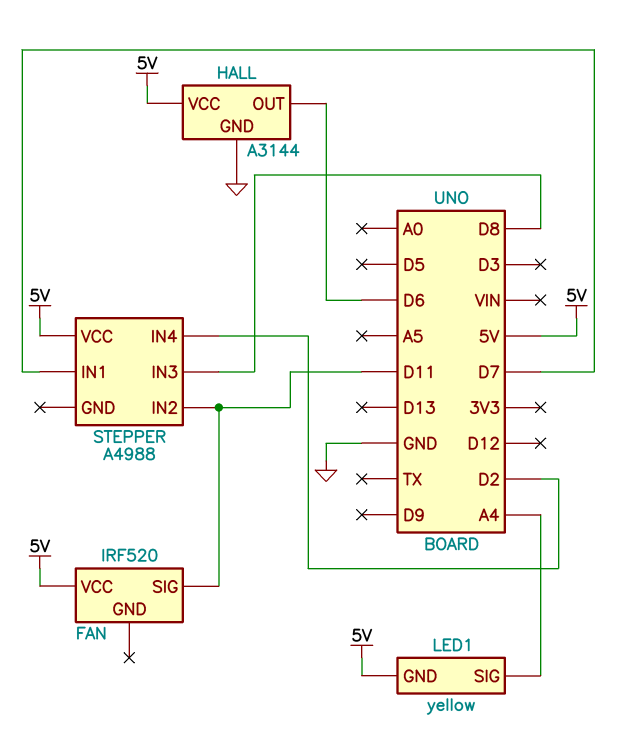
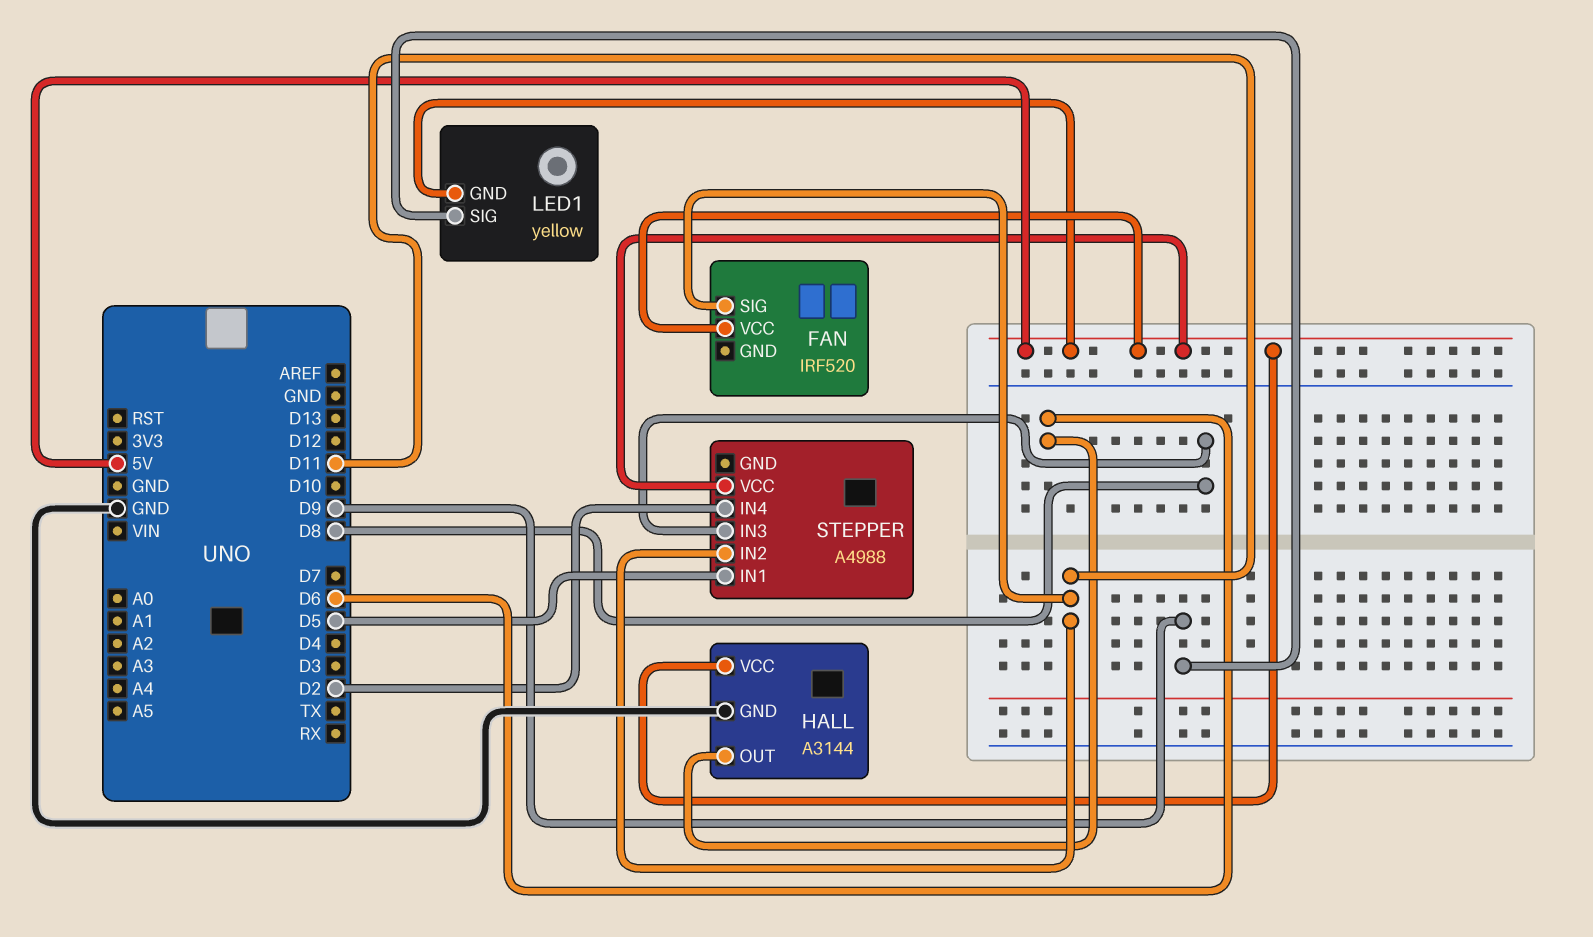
LED1 pin SIG: A4 -> D9
STEPPER pin IN1: D7 -> D5

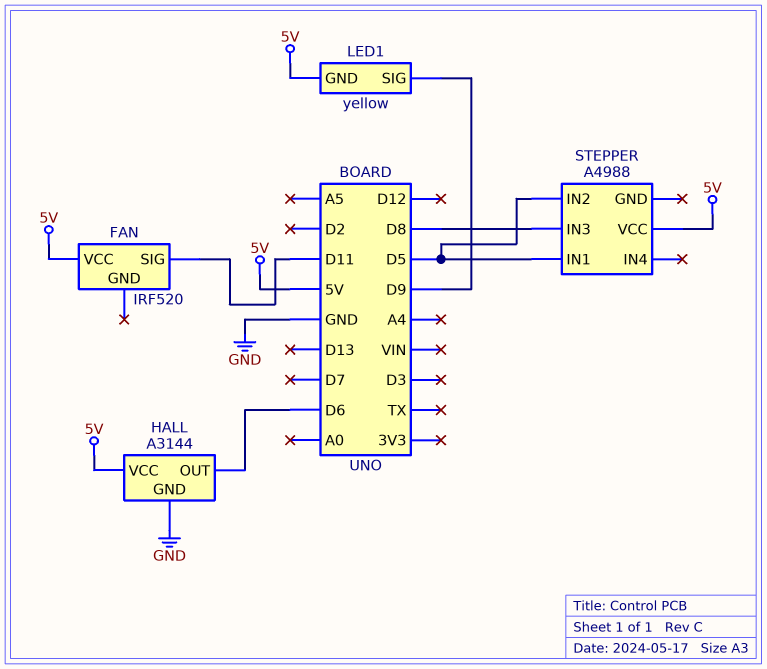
STEPPER pin IN2: D11 -> D5
STEPPER pin IN4: D2 -> none

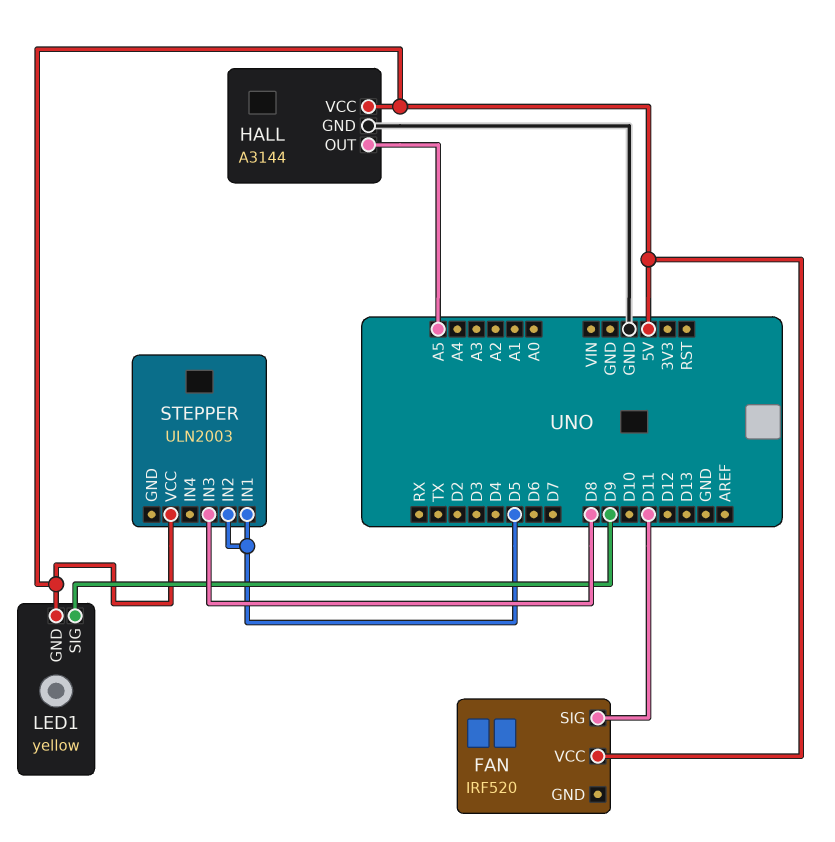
HALL pin OUT: D6 -> A5
STEPPER: A4988 -> ULN2003

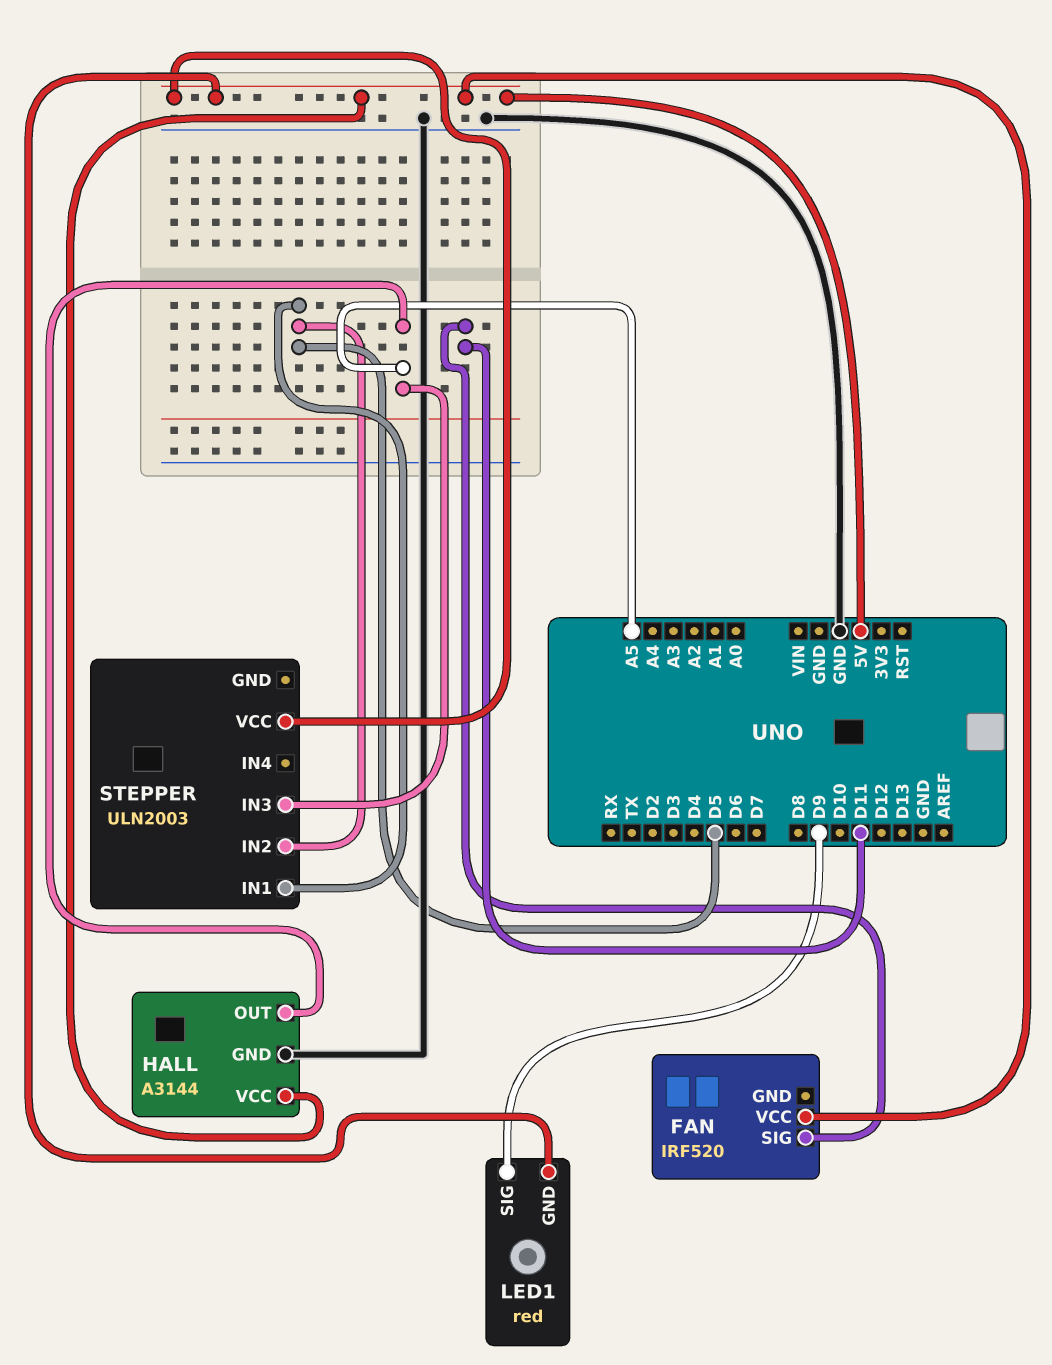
LED1: yellow -> red
STEPPER pin IN3: D8 -> A5

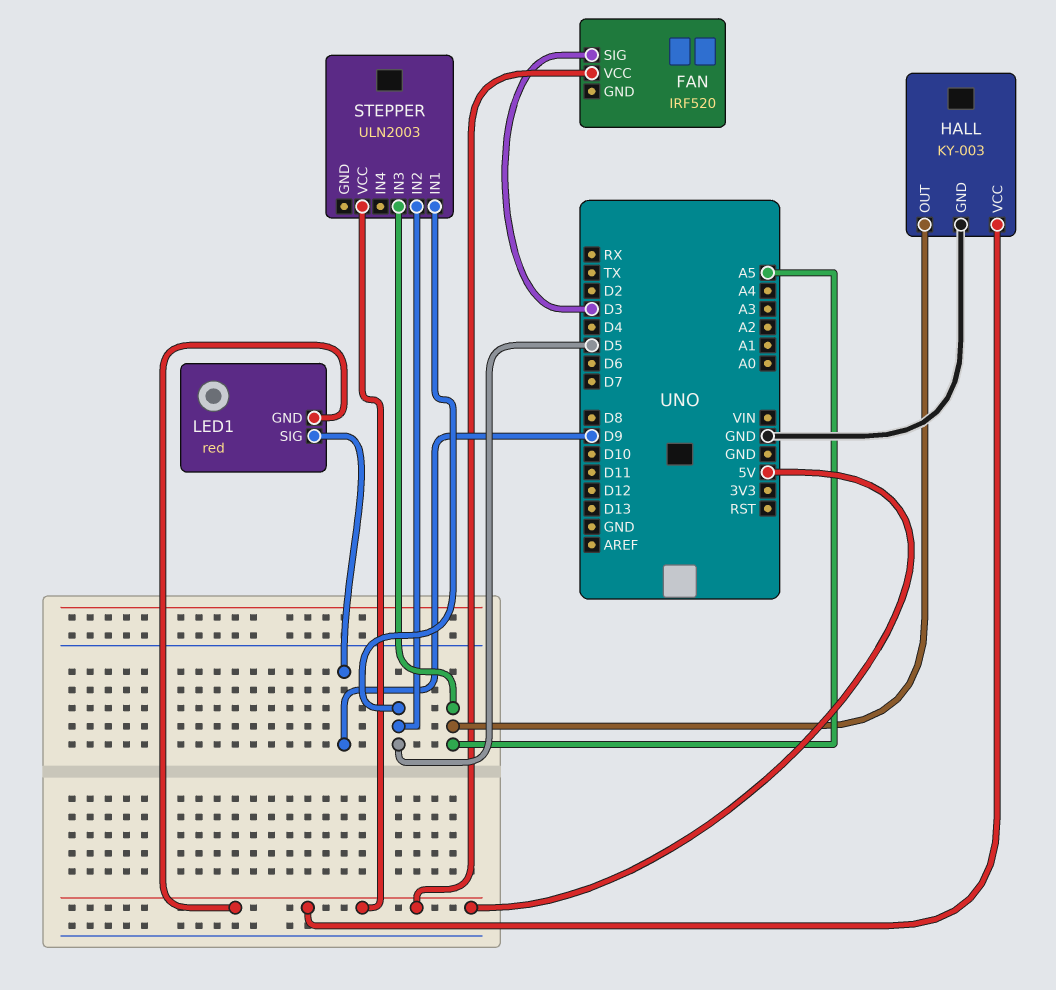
FAN pin SIG: D11 -> D3
HALL: A3144 -> KY-003

